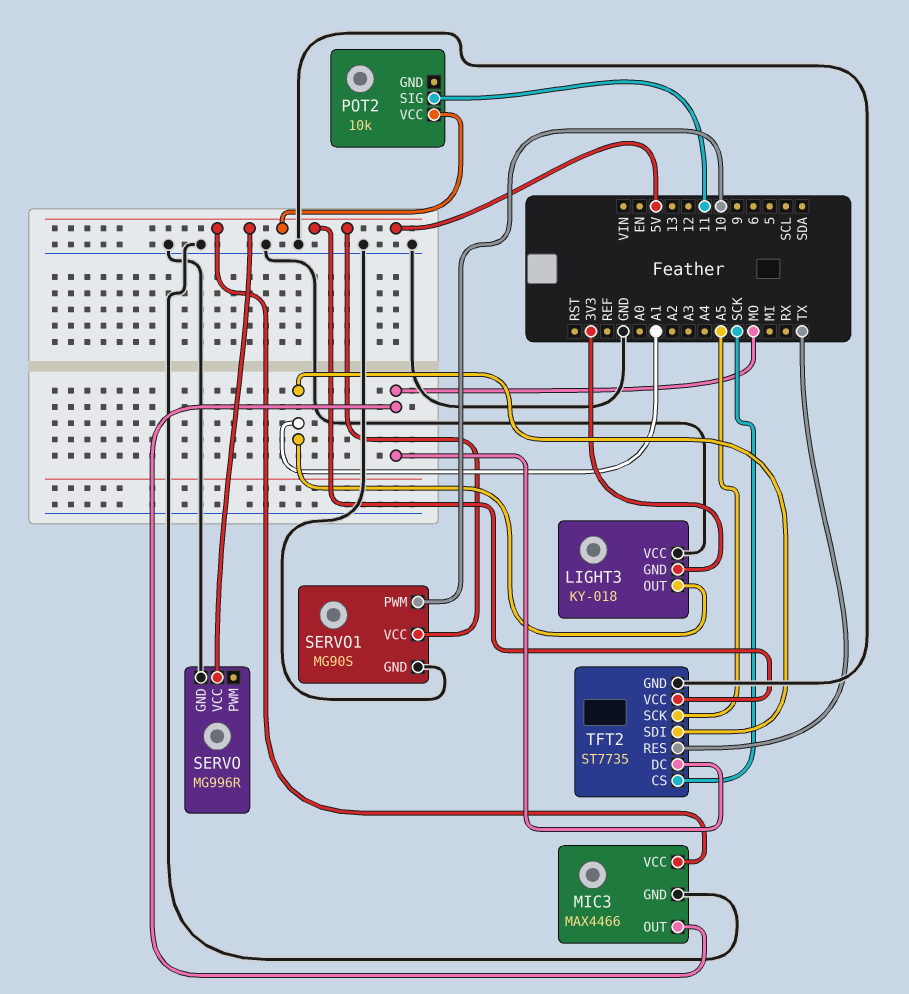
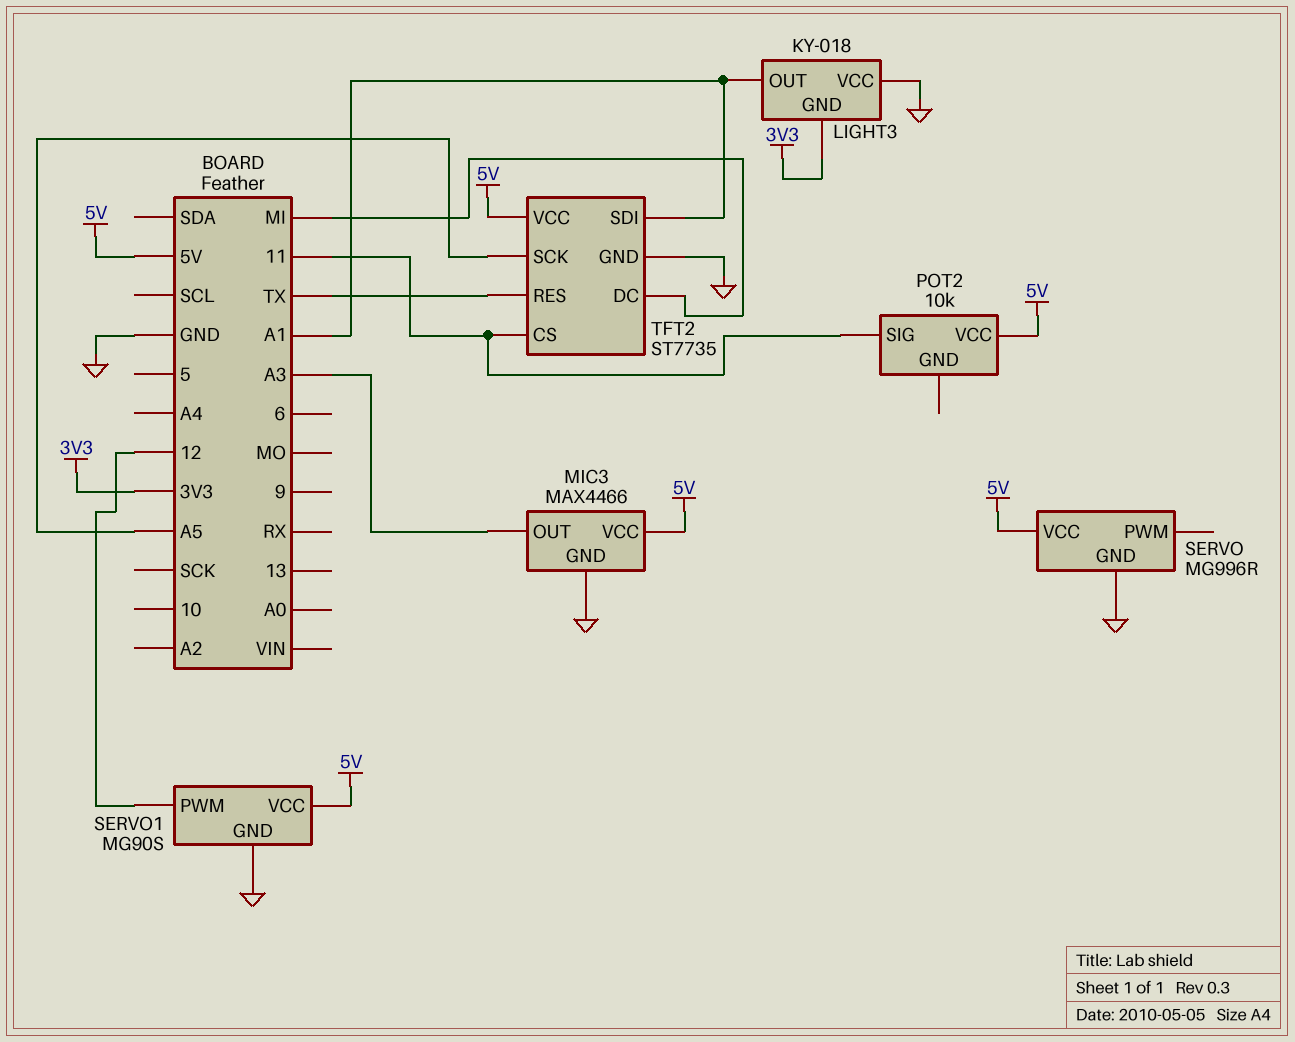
MIC3 pin OUT: MO -> A3
SERVO1 pin PWM: 10 -> 12
TFT2 pin CS: SCK -> 11
TFT2 pin DC: MO -> MI

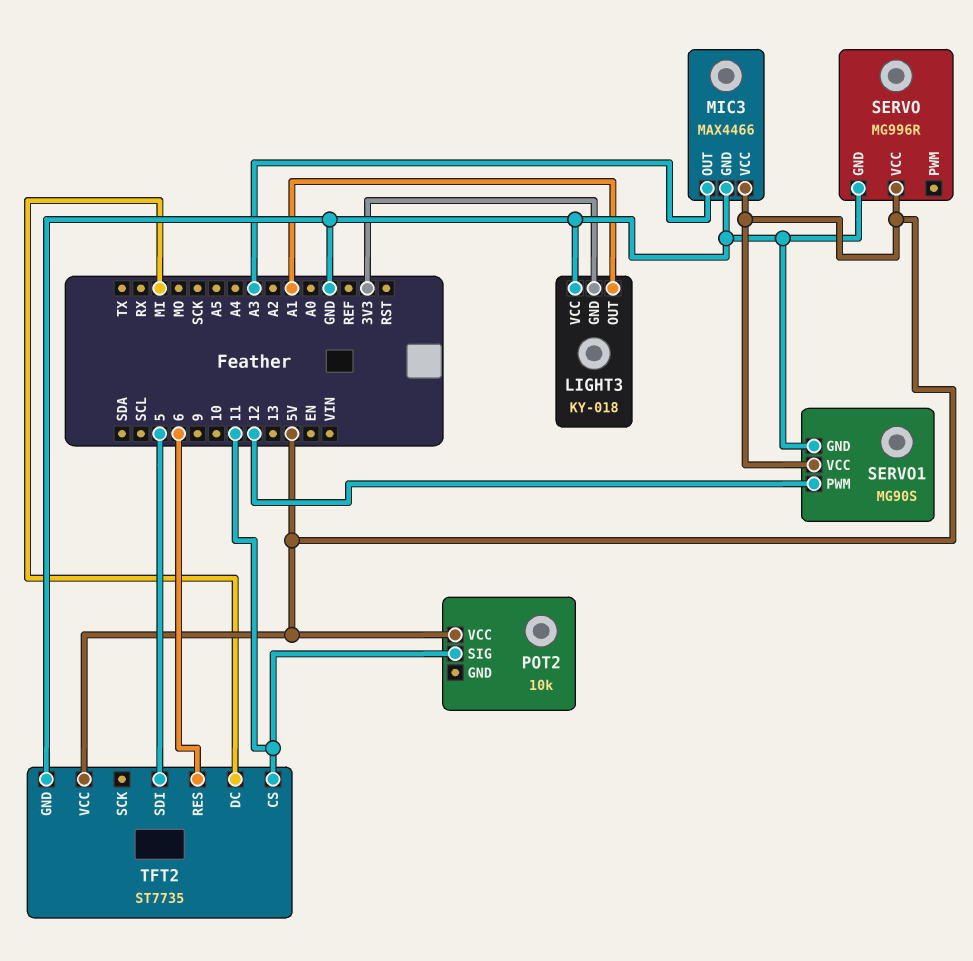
TFT2 pin RES: TX -> 6
TFT2 pin SCK: A5 -> none
TFT2 pin SDI: A1 -> 5

